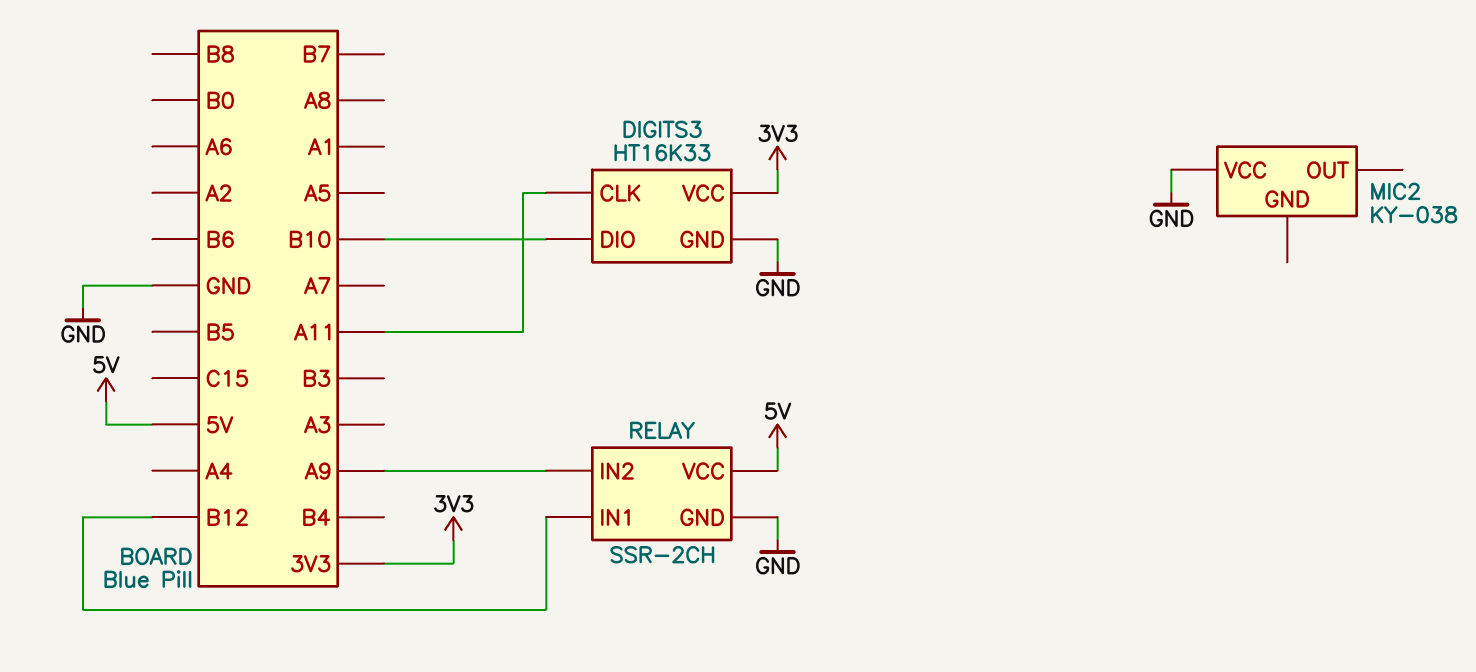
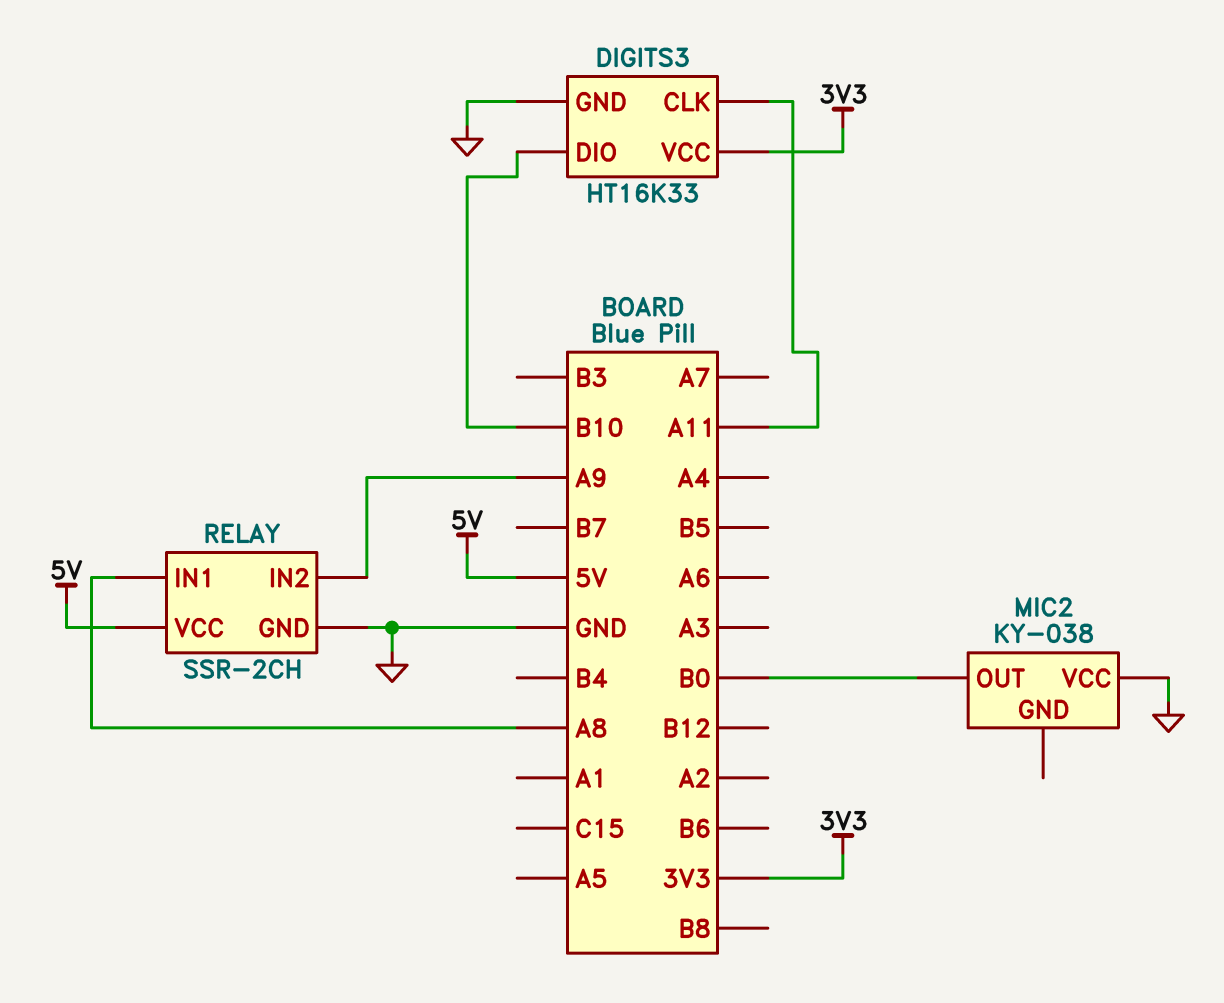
MIC2 pin OUT: none -> B0
RELAY pin IN1: B12 -> A8

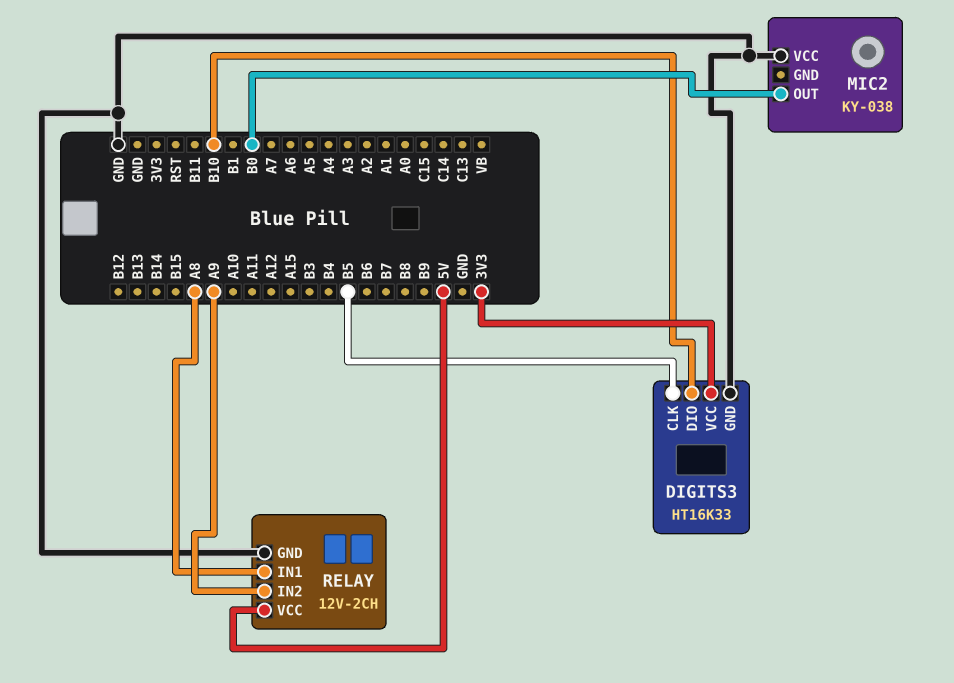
DIGITS3 pin CLK: A11 -> B5
RELAY: SSR-2CH -> 12V-2CH

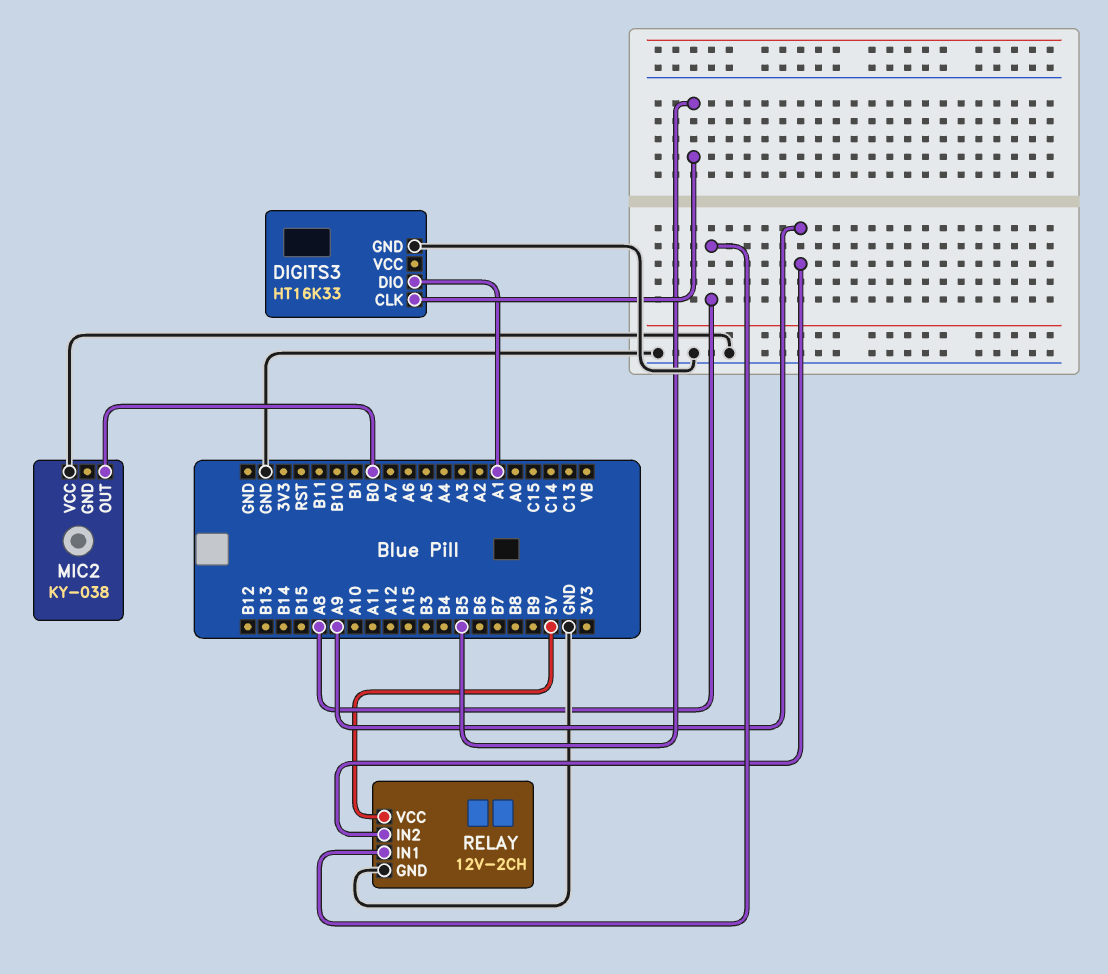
DIGITS3 pin DIO: B10 -> A1
DIGITS3 pin VCC: 3V3 -> none

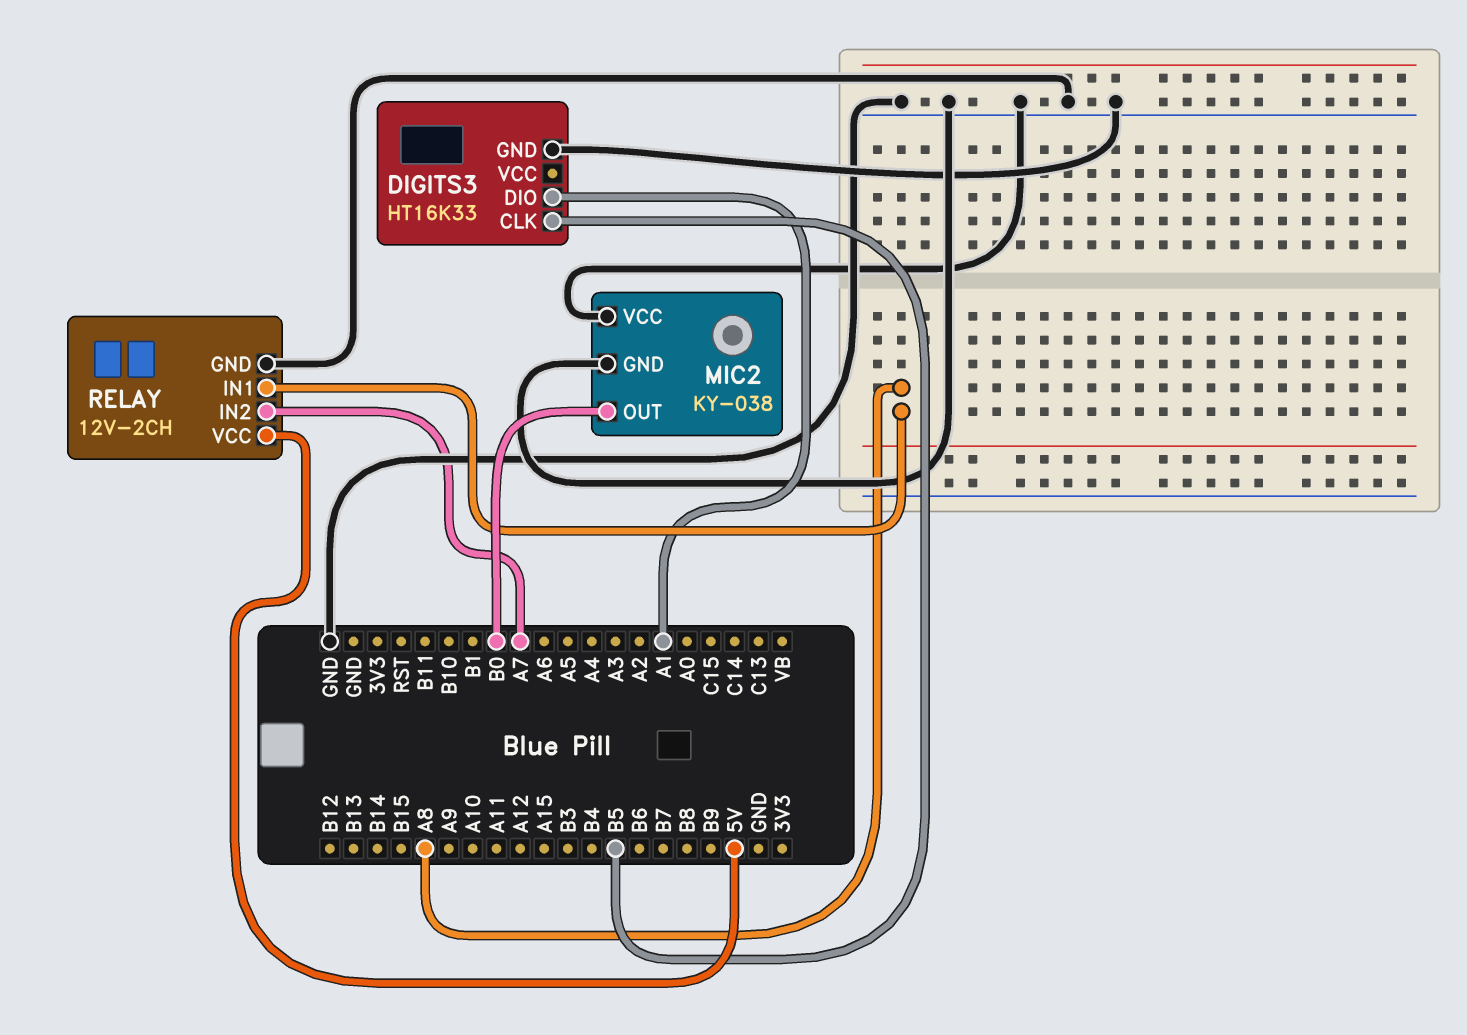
MIC2 pin GND: none -> GND
RELAY pin IN2: A9 -> A7

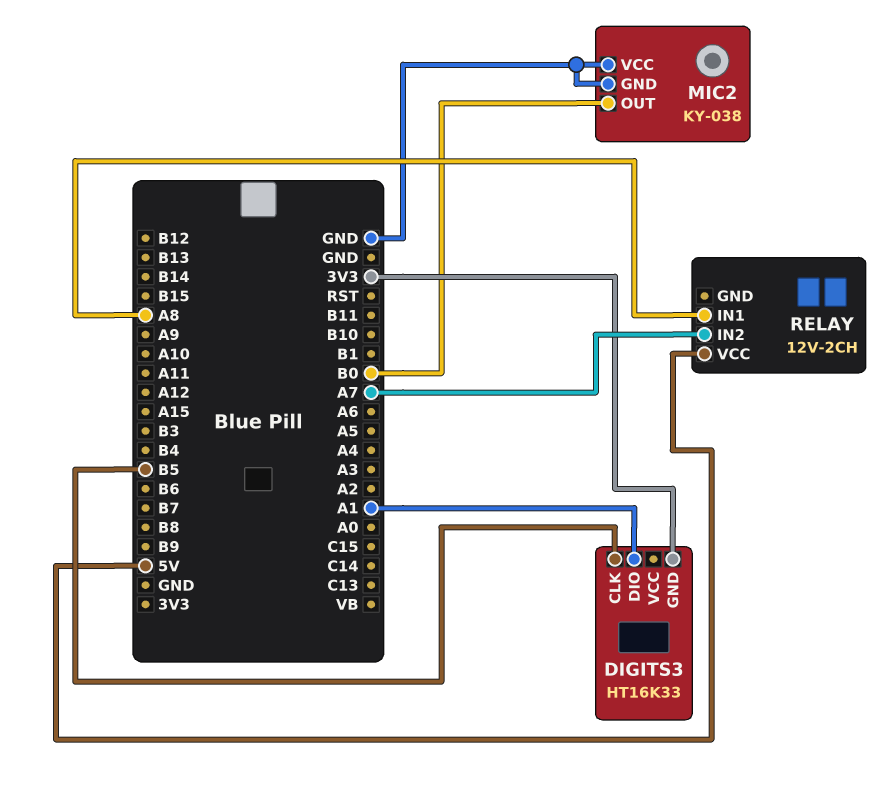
DIGITS3 pin GND: GND -> 3V3
RELAY pin GND: GND -> none

